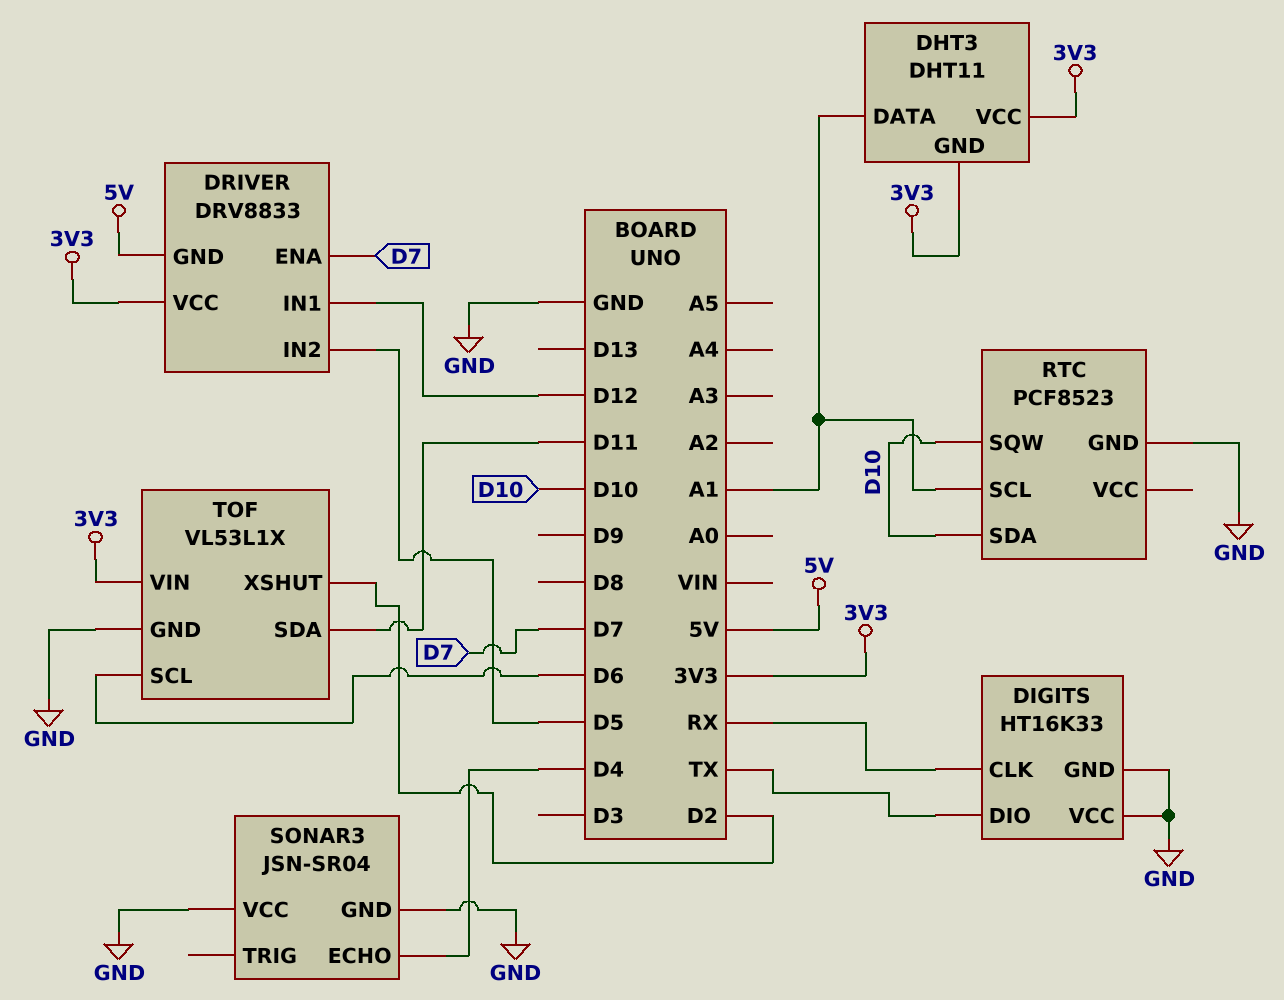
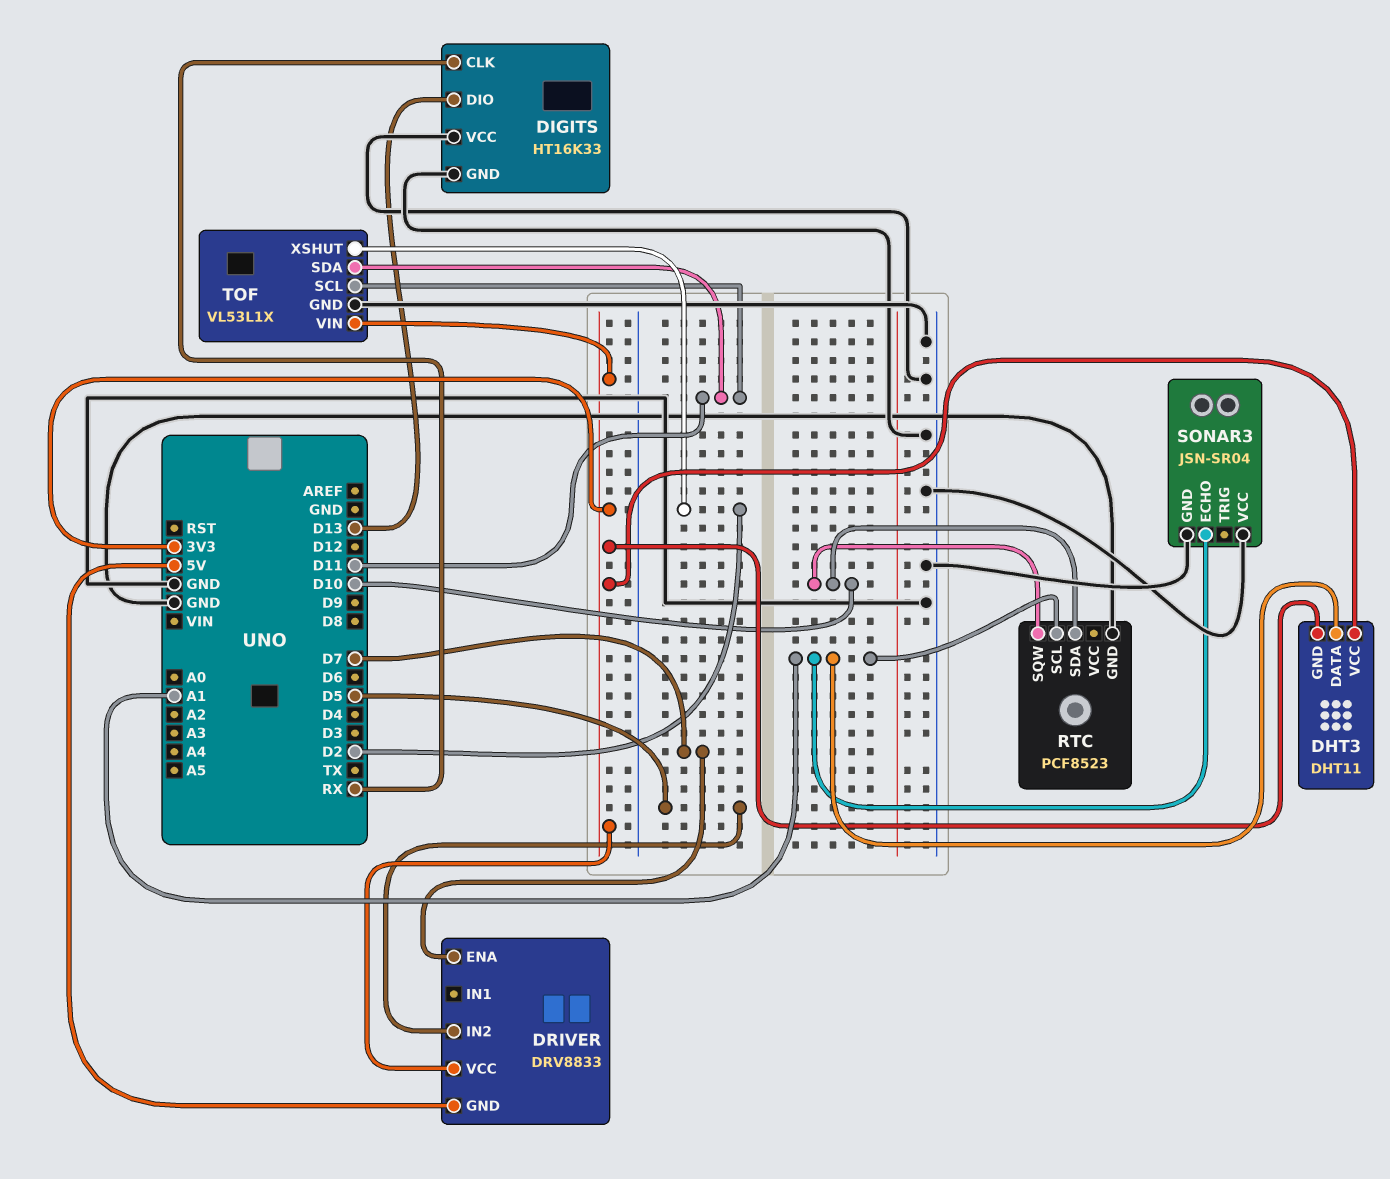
DIGITS pin DIO: TX -> D13
DRIVER pin IN1: D12 -> none
SONAR3 pin ECHO: D4 -> A1
TOF pin SCL: D6 -> D11

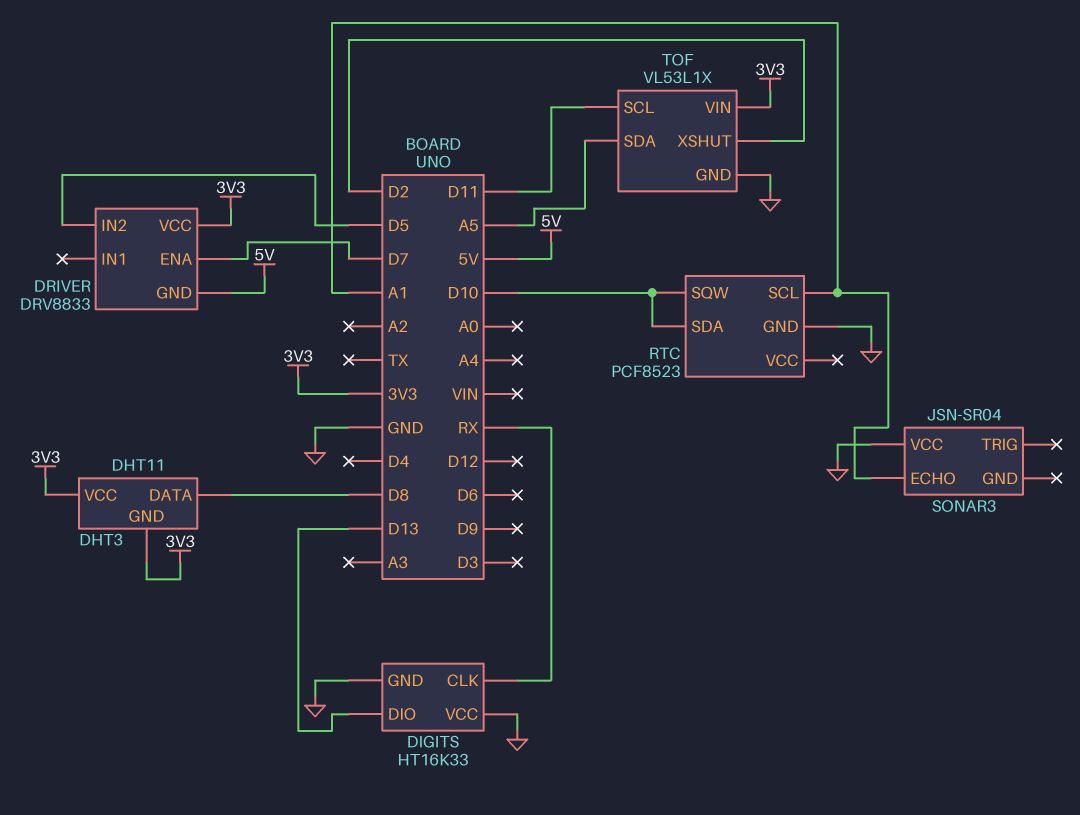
DHT3 pin DATA: A1 -> D8
SONAR3 pin GND: GND -> none
TOF pin SDA: D11 -> A5

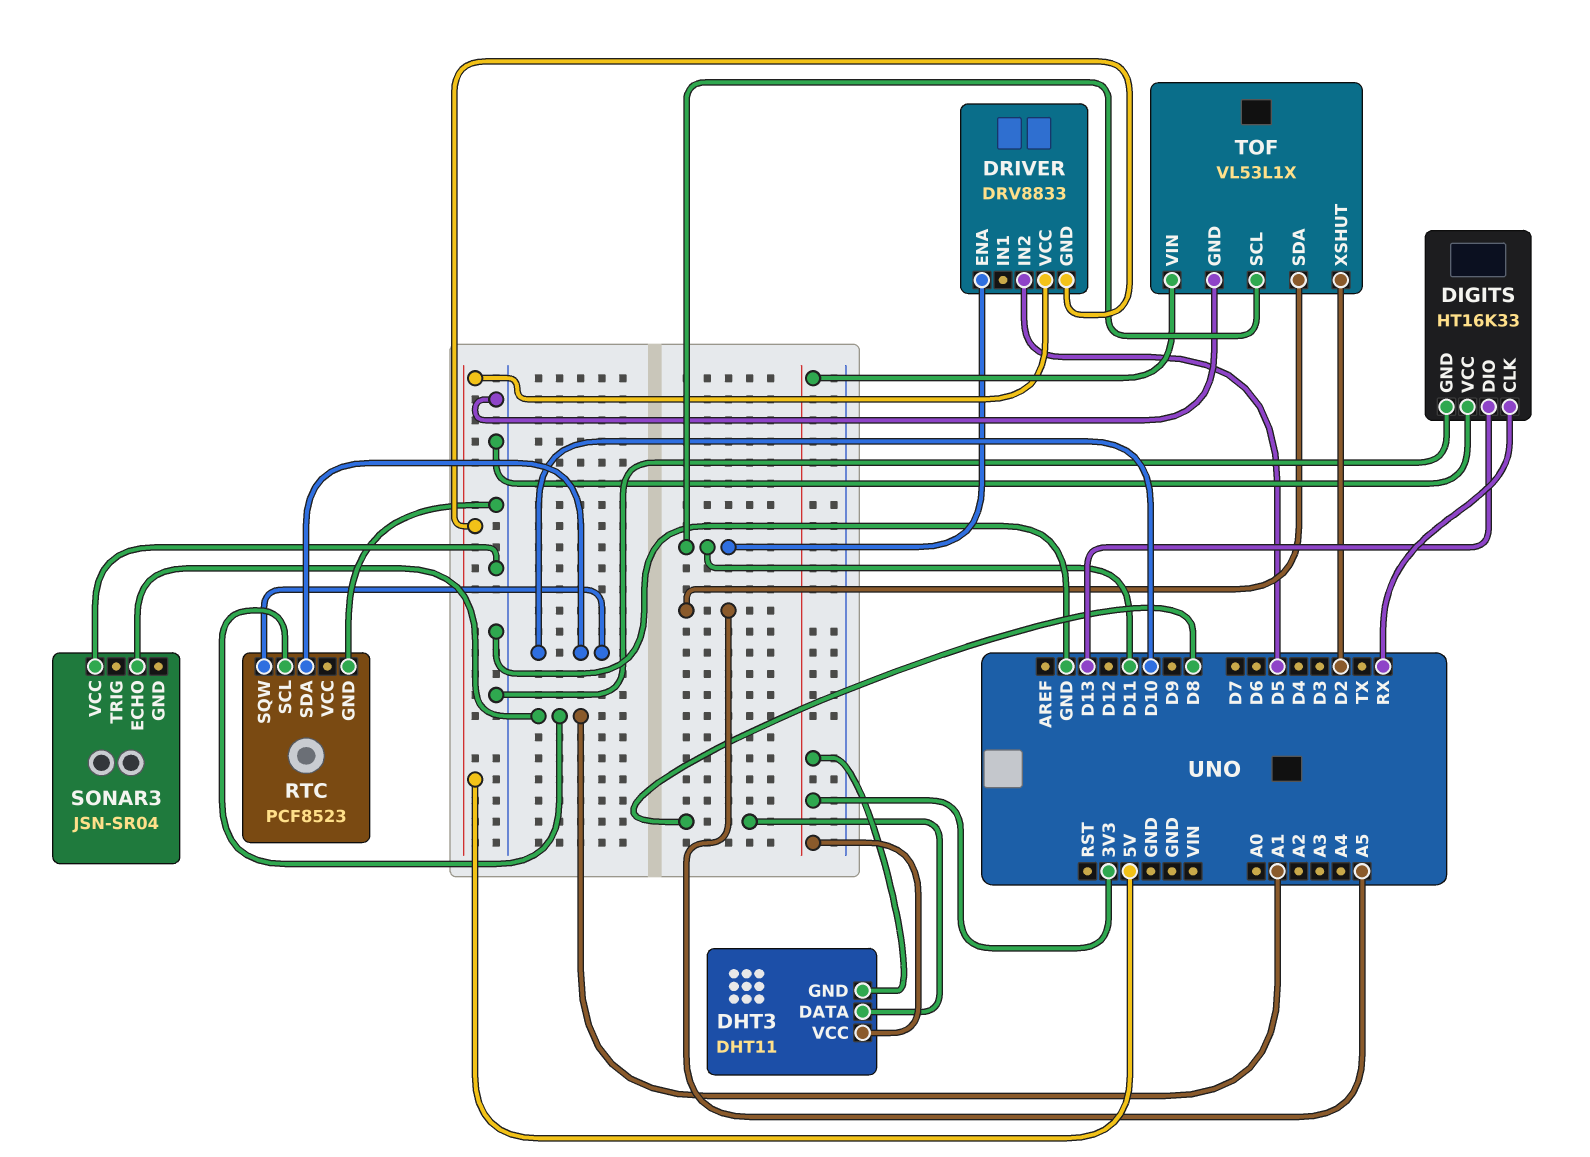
DRIVER pin ENA: D7 -> D11
DRIVER pin VCC: 3V3 -> 5V

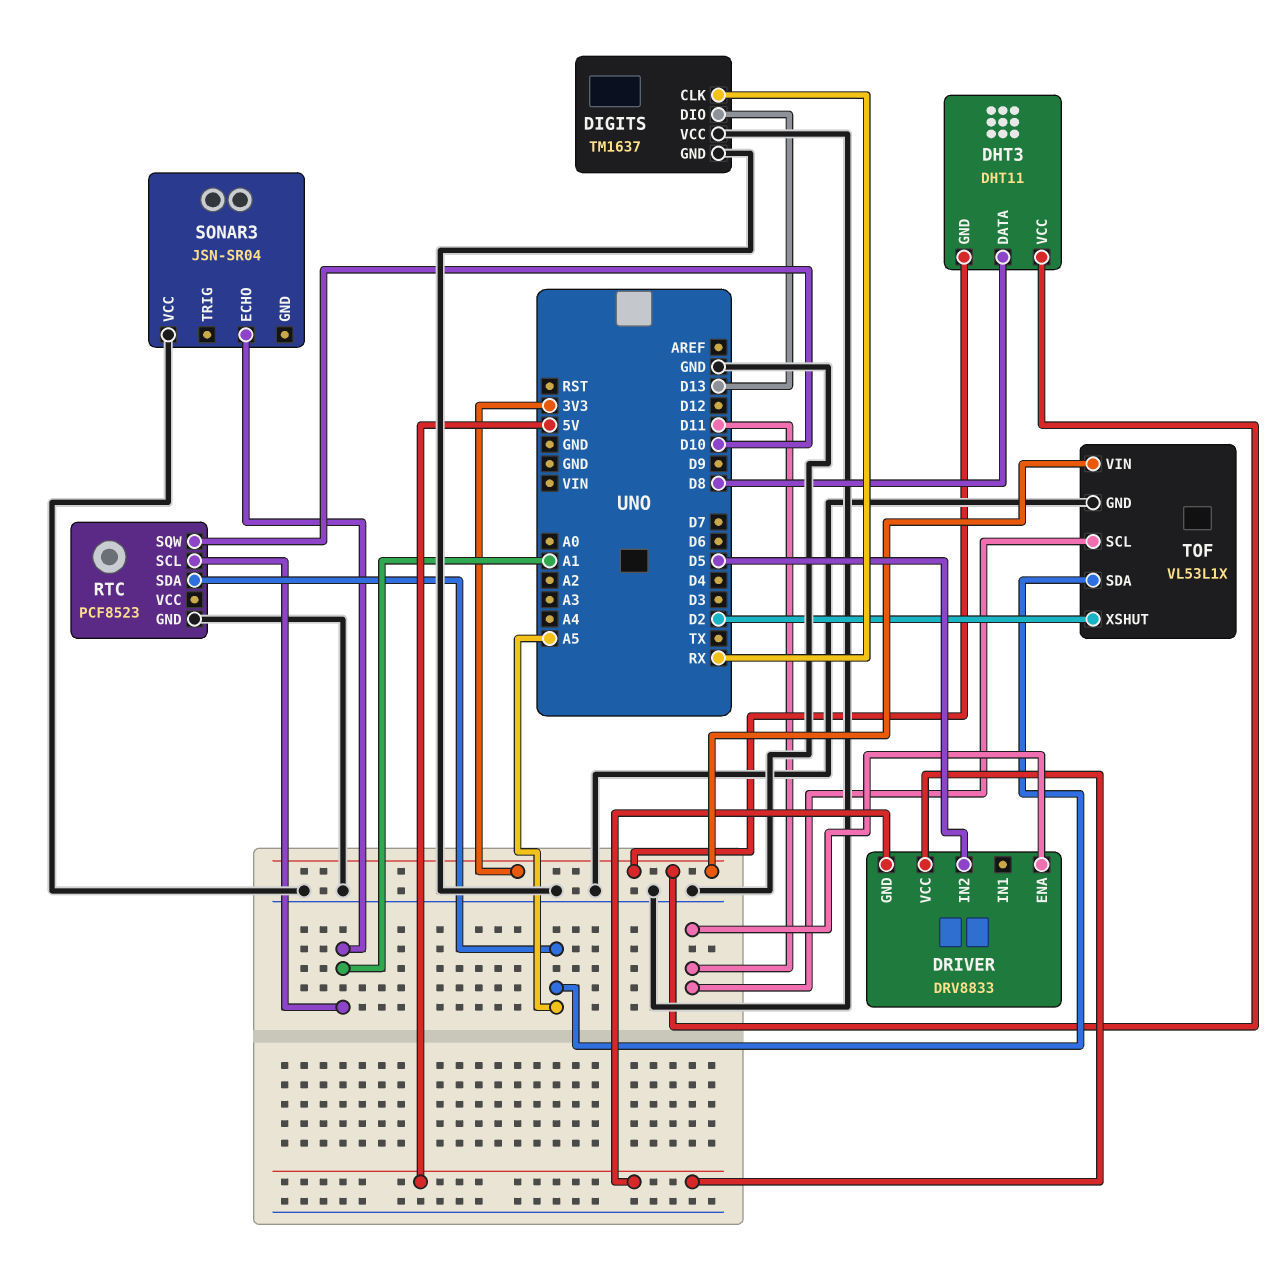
DIGITS: HT16K33 -> TM1637
RTC pin SDA: D10 -> A5

